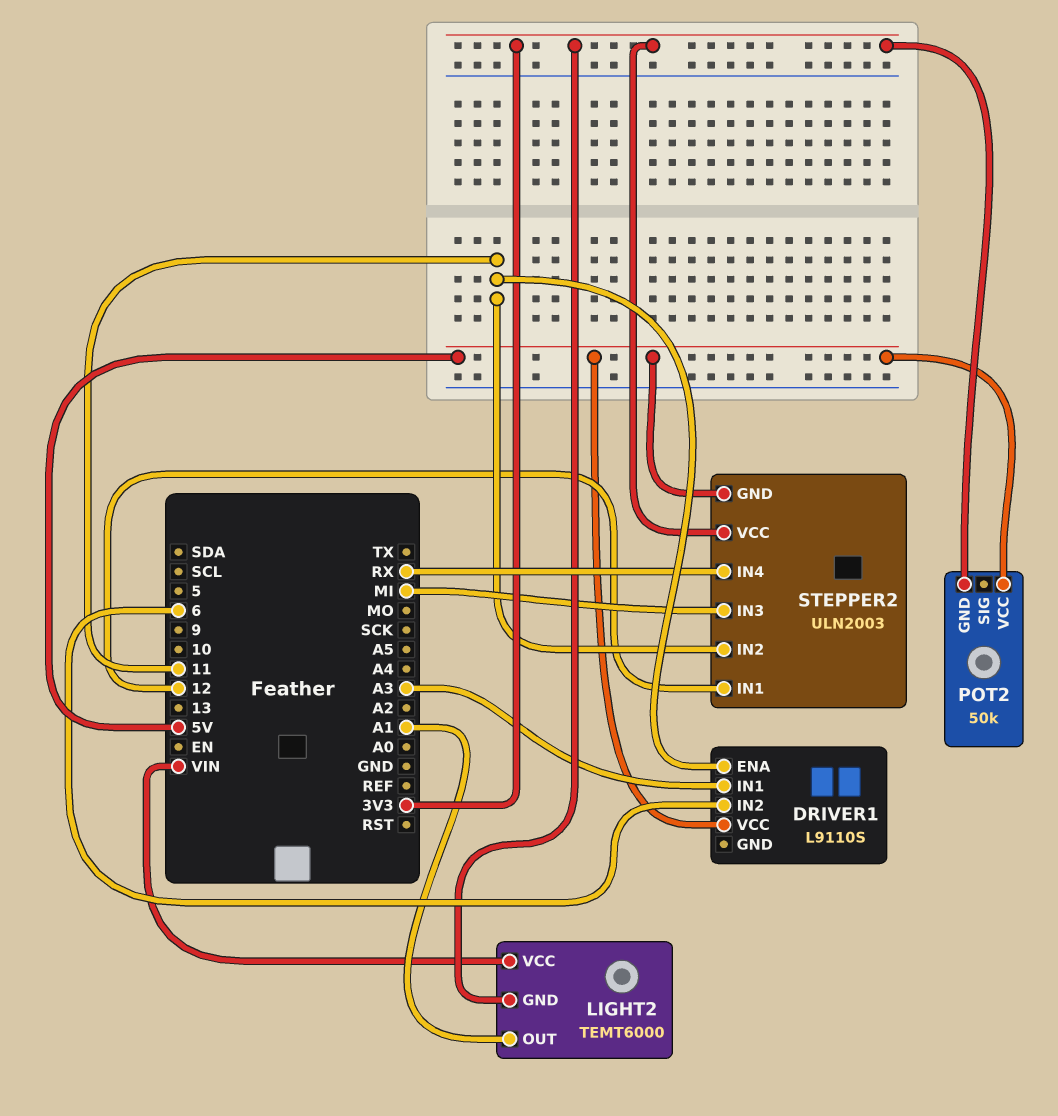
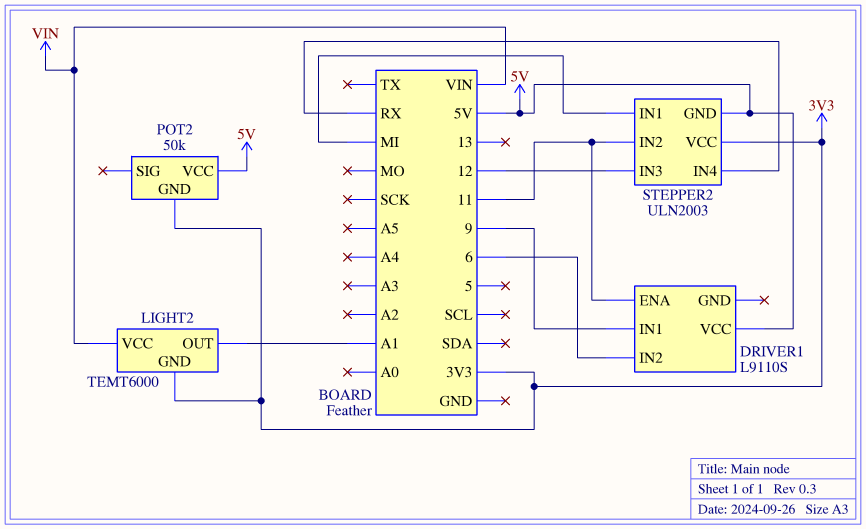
DRIVER1 pin IN1: A3 -> 9
STEPPER2 pin IN1: 12 -> MI
STEPPER2 pin IN3: MI -> 12

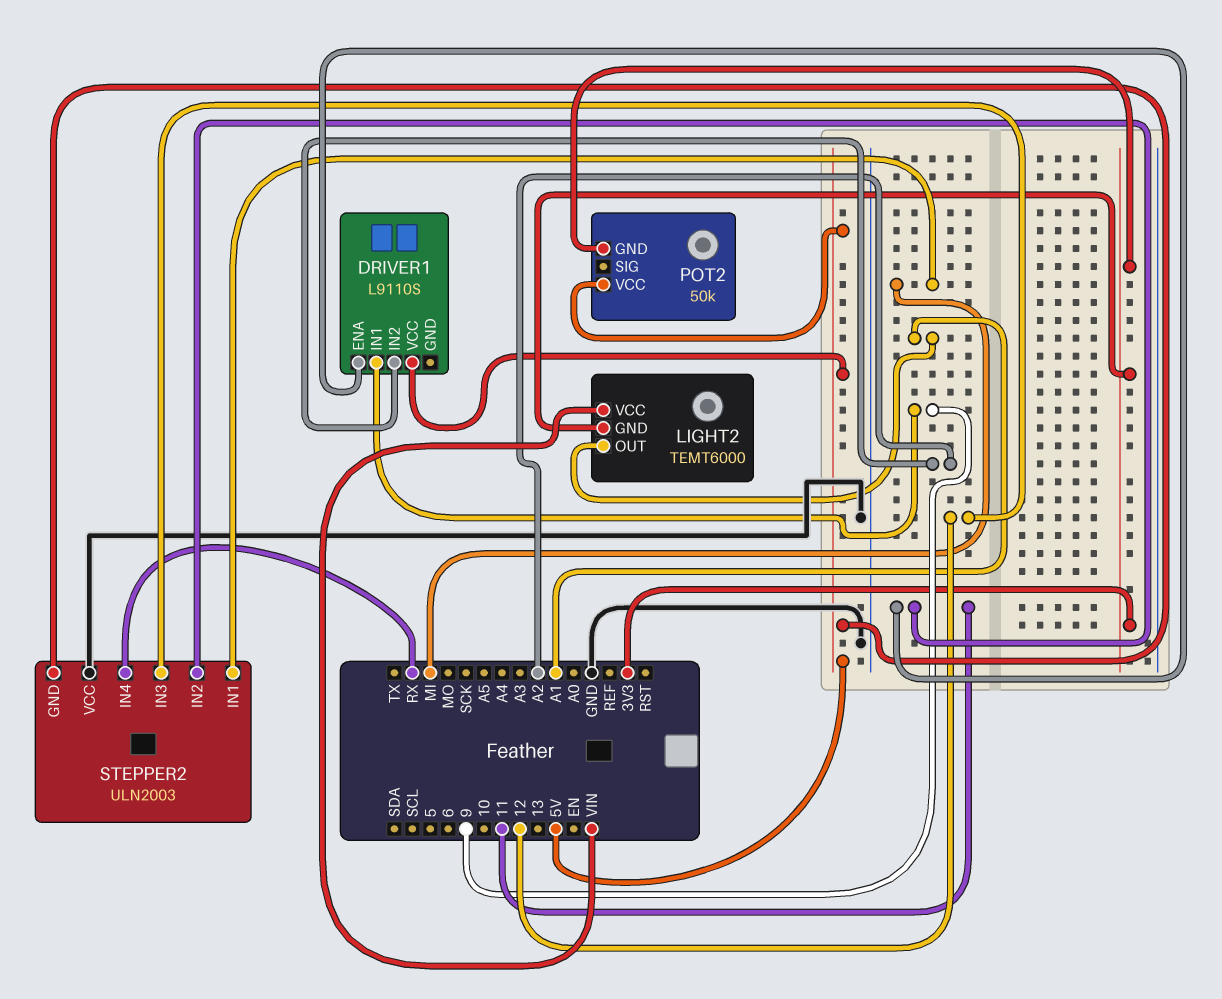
DRIVER1 pin IN2: 6 -> A2
STEPPER2 pin VCC: 3V3 -> GND

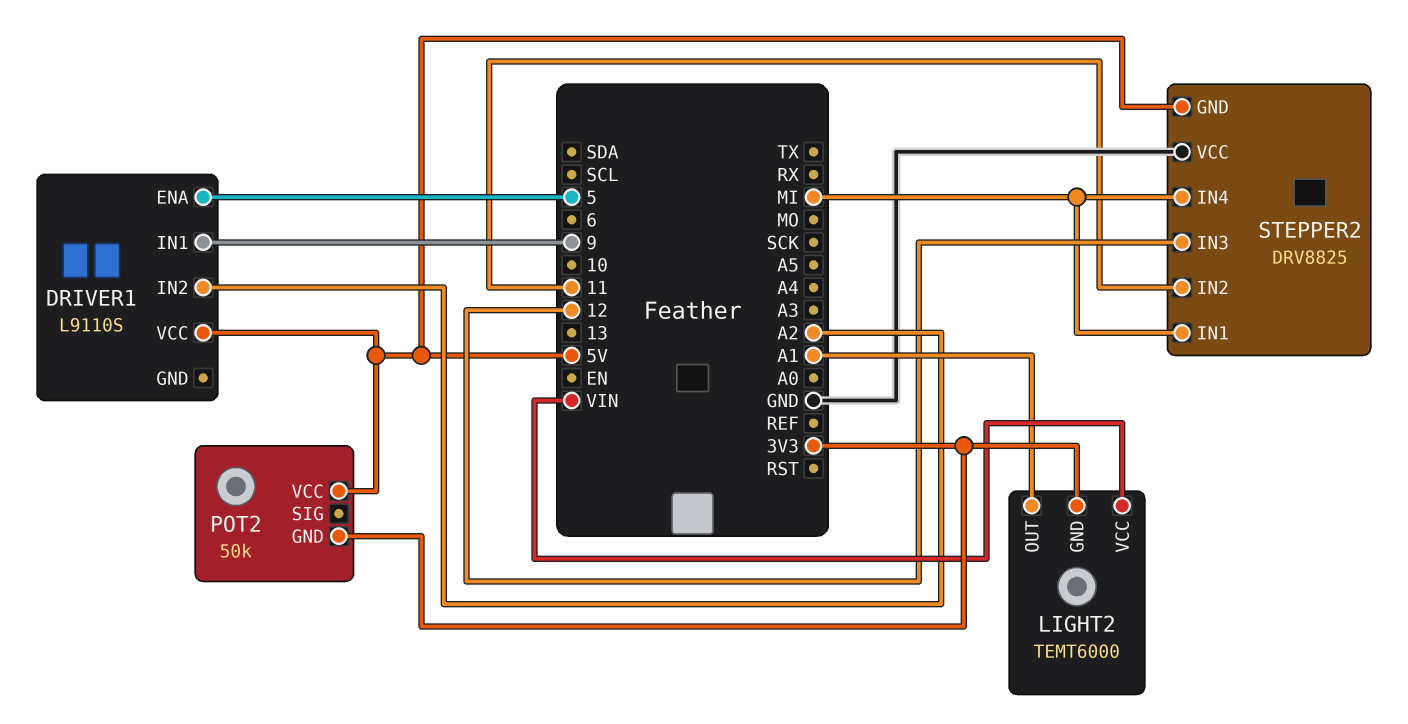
DRIVER1 pin ENA: 11 -> 5
STEPPER2: ULN2003 -> DRV8825
STEPPER2 pin IN4: RX -> MI

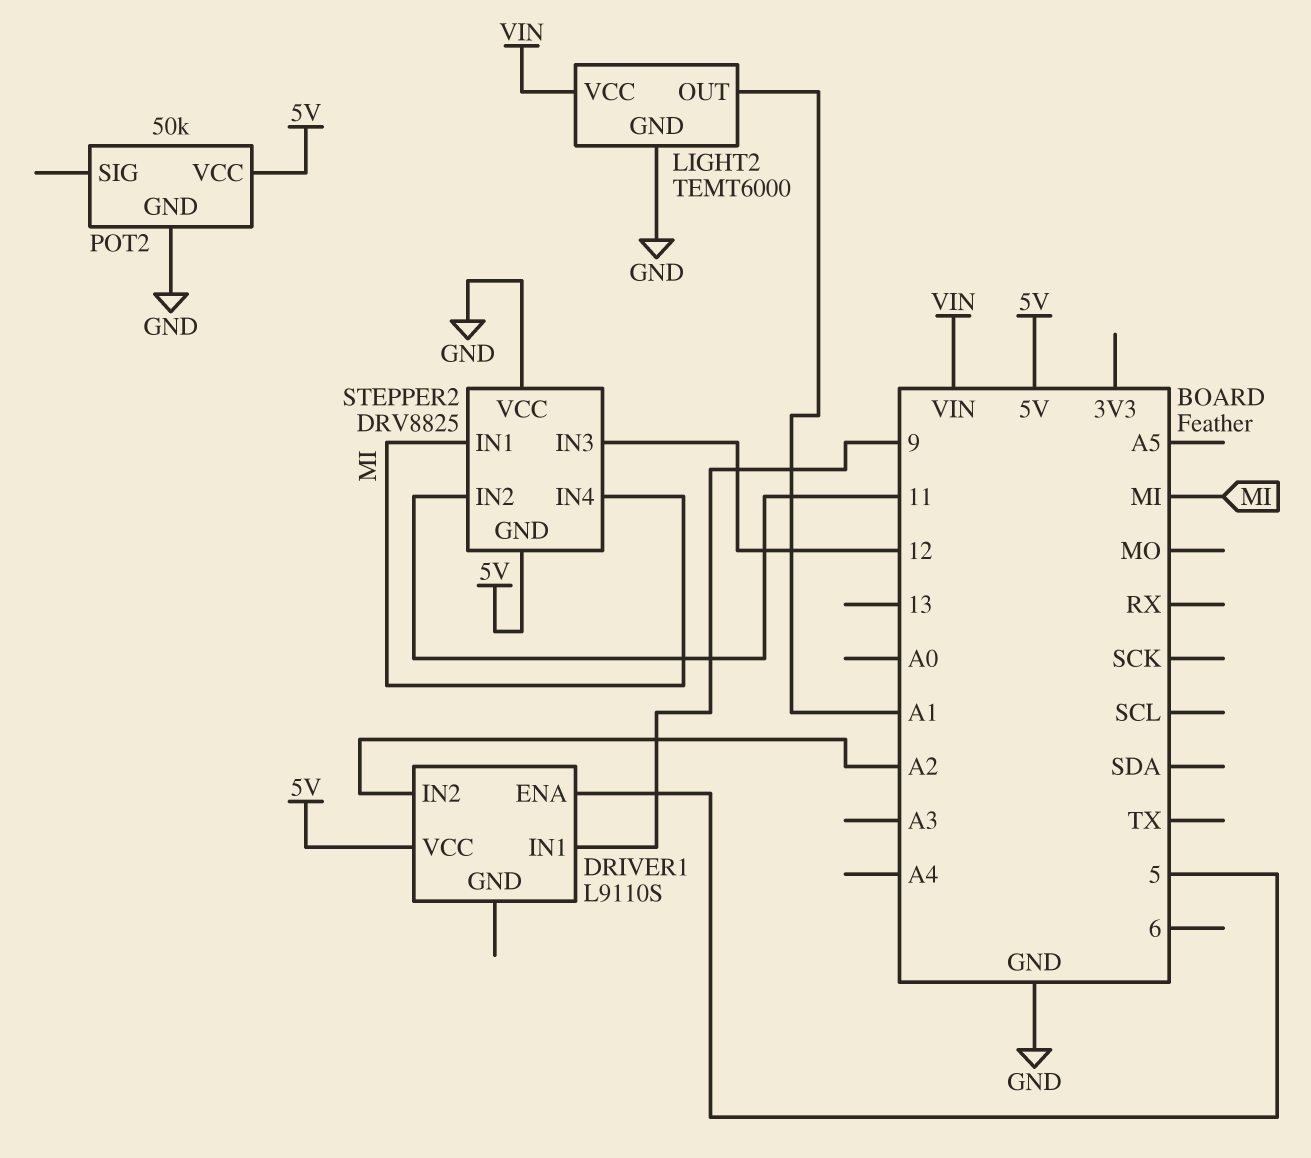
LIGHT2 pin GND: 3V3 -> GND
POT2 pin GND: 3V3 -> GND

